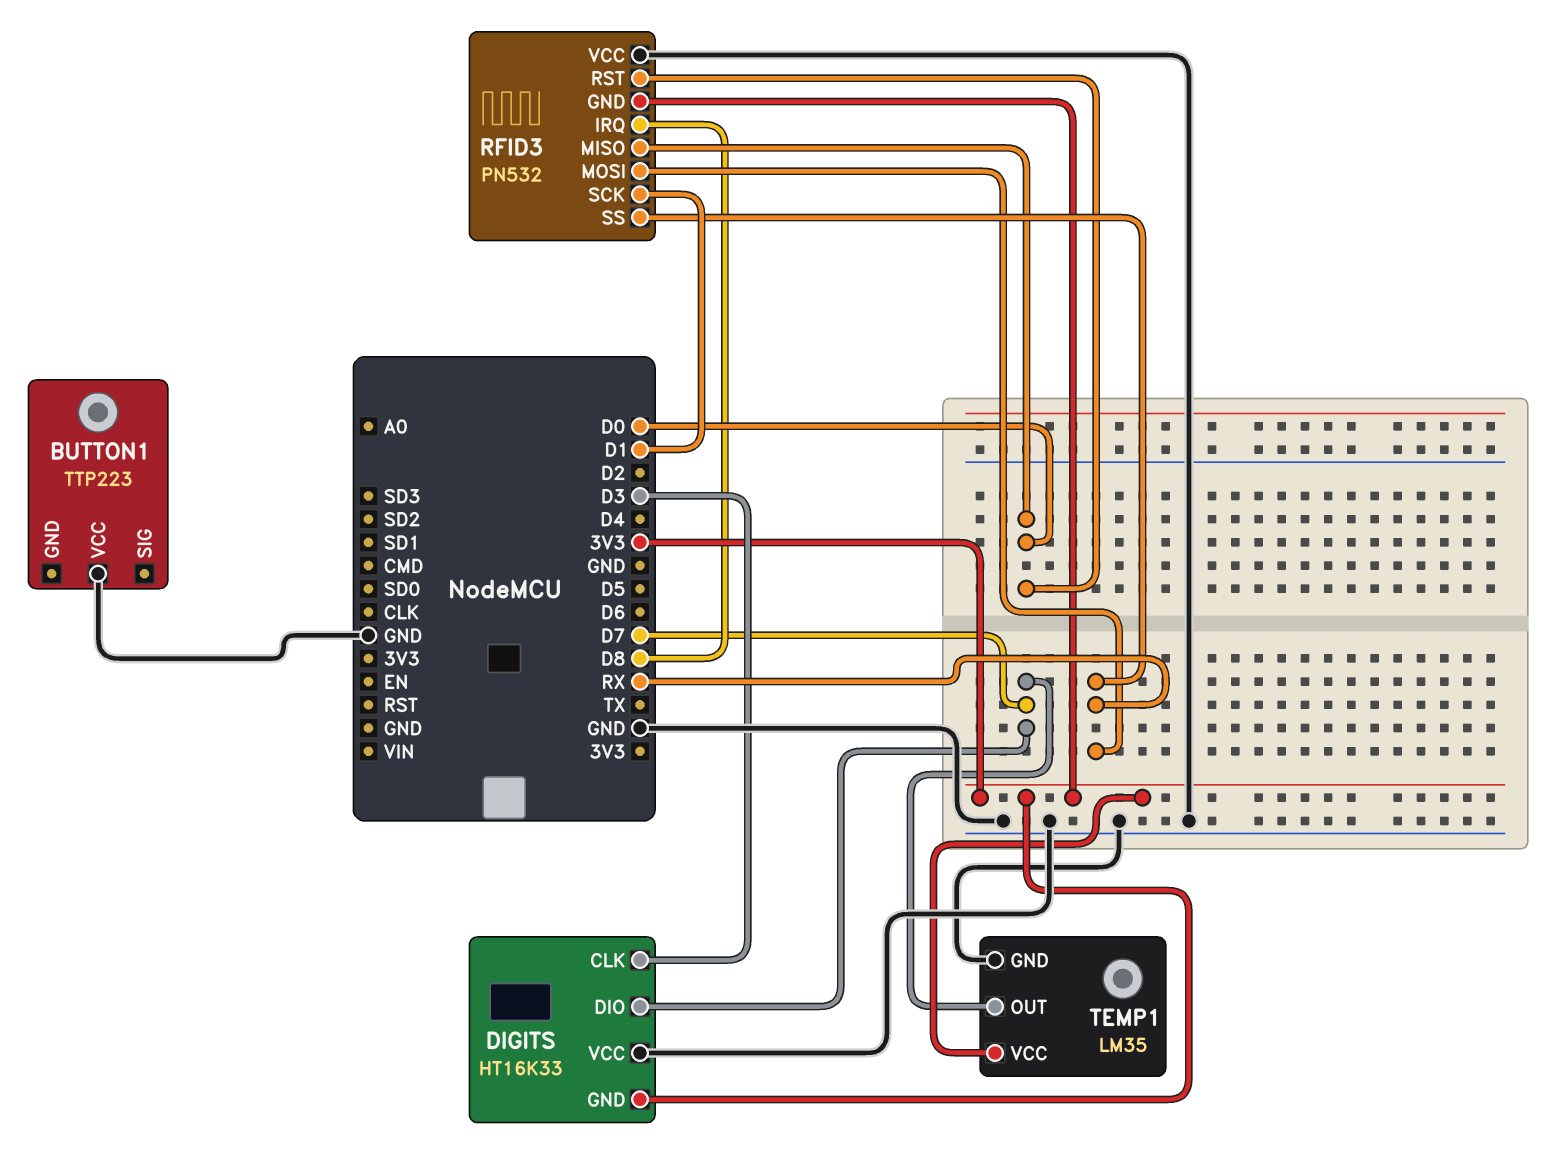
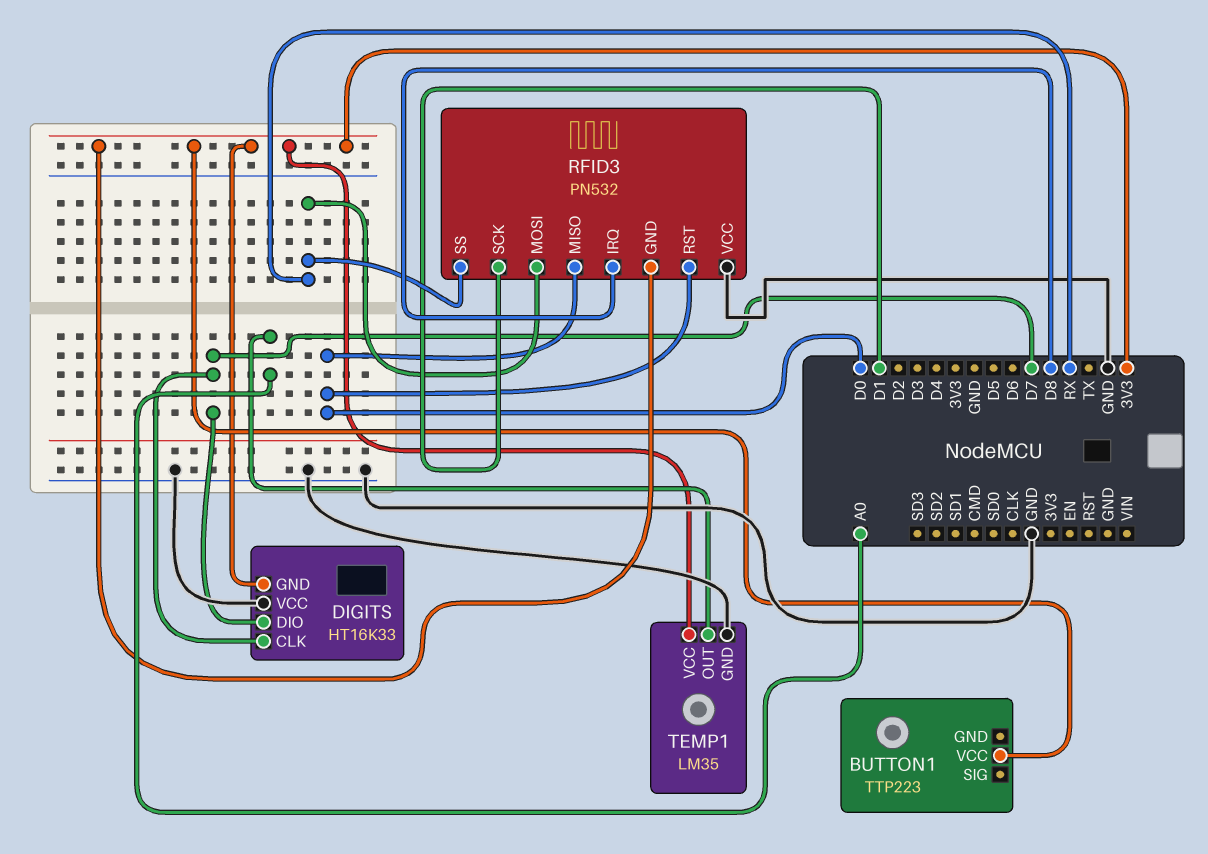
BUTTON1 pin VCC: GND -> 3V3
DIGITS pin CLK: D3 -> D7
TEMP1 pin OUT: D7 -> A0

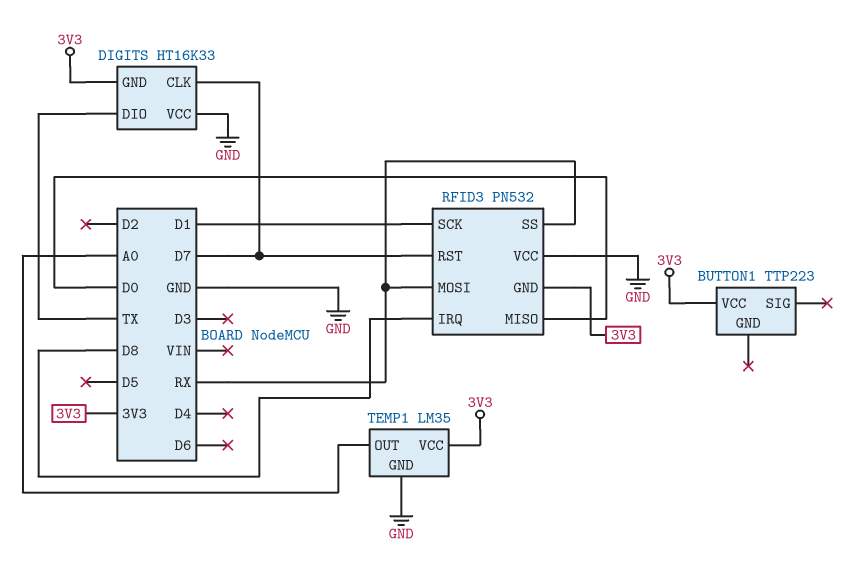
DIGITS pin DIO: D7 -> TX
RFID3 pin RST: D0 -> D7

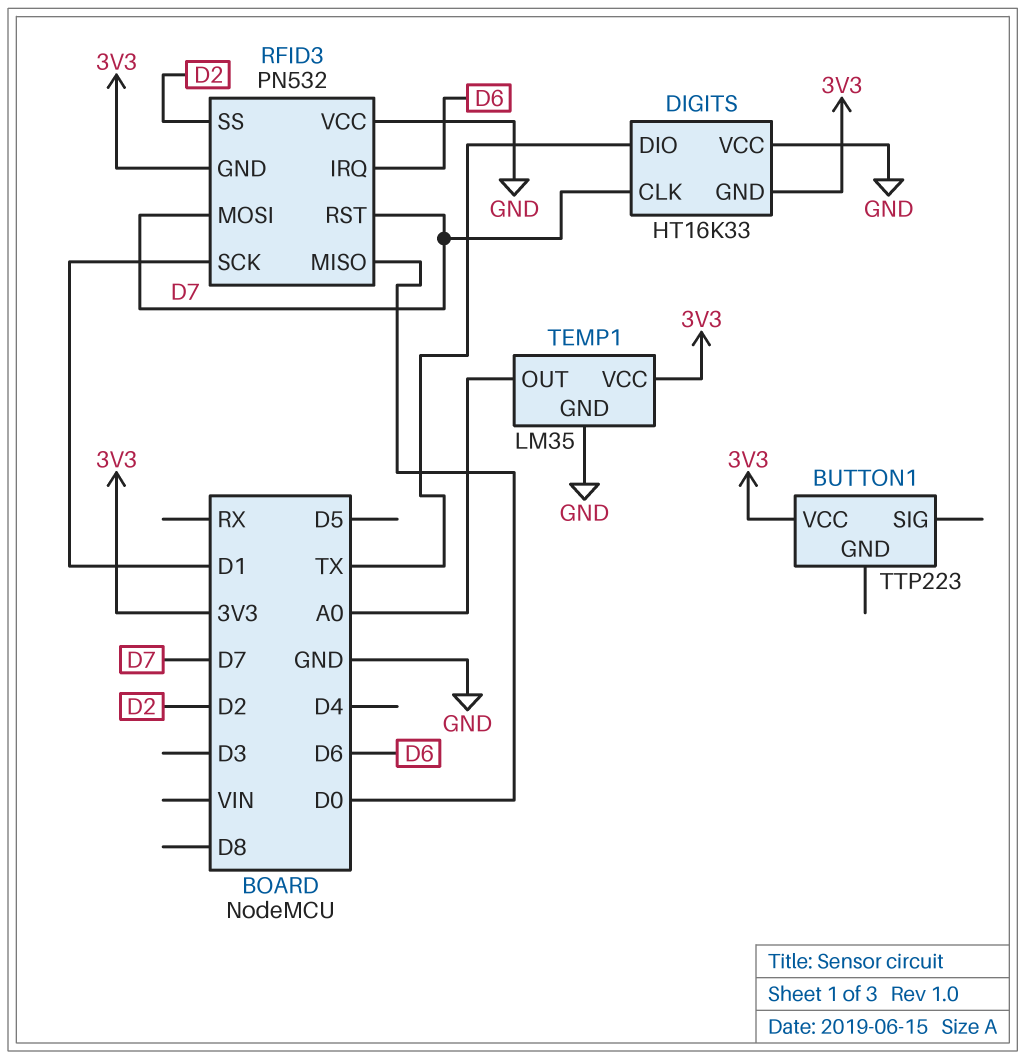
RFID3 pin IRQ: D8 -> D6
RFID3 pin MOSI: RX -> D7
RFID3 pin SS: RX -> D2

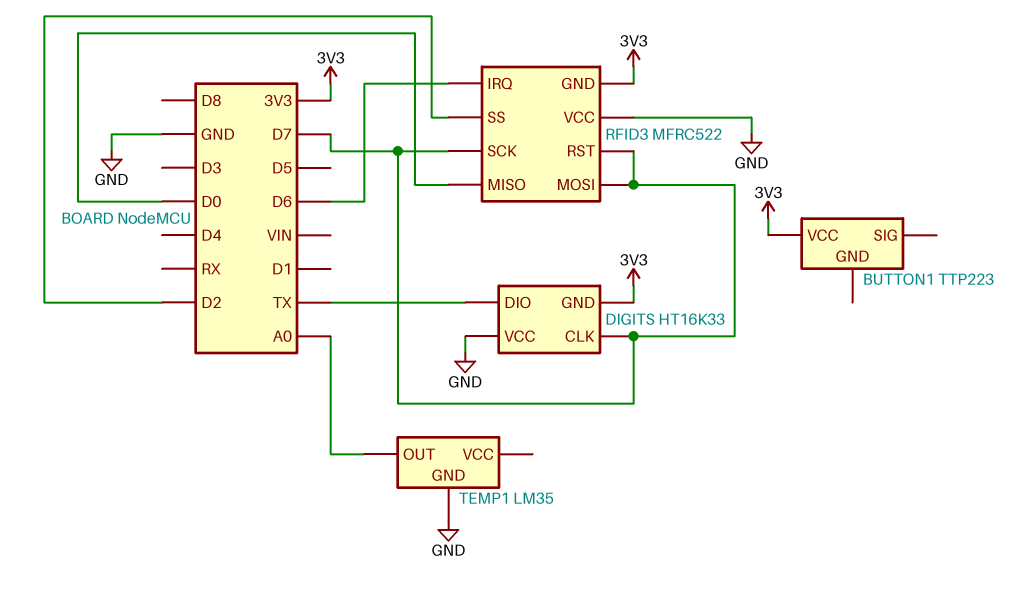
RFID3: PN532 -> MFRC522
RFID3 pin SCK: D1 -> D7
TEMP1 pin VCC: 3V3 -> none

